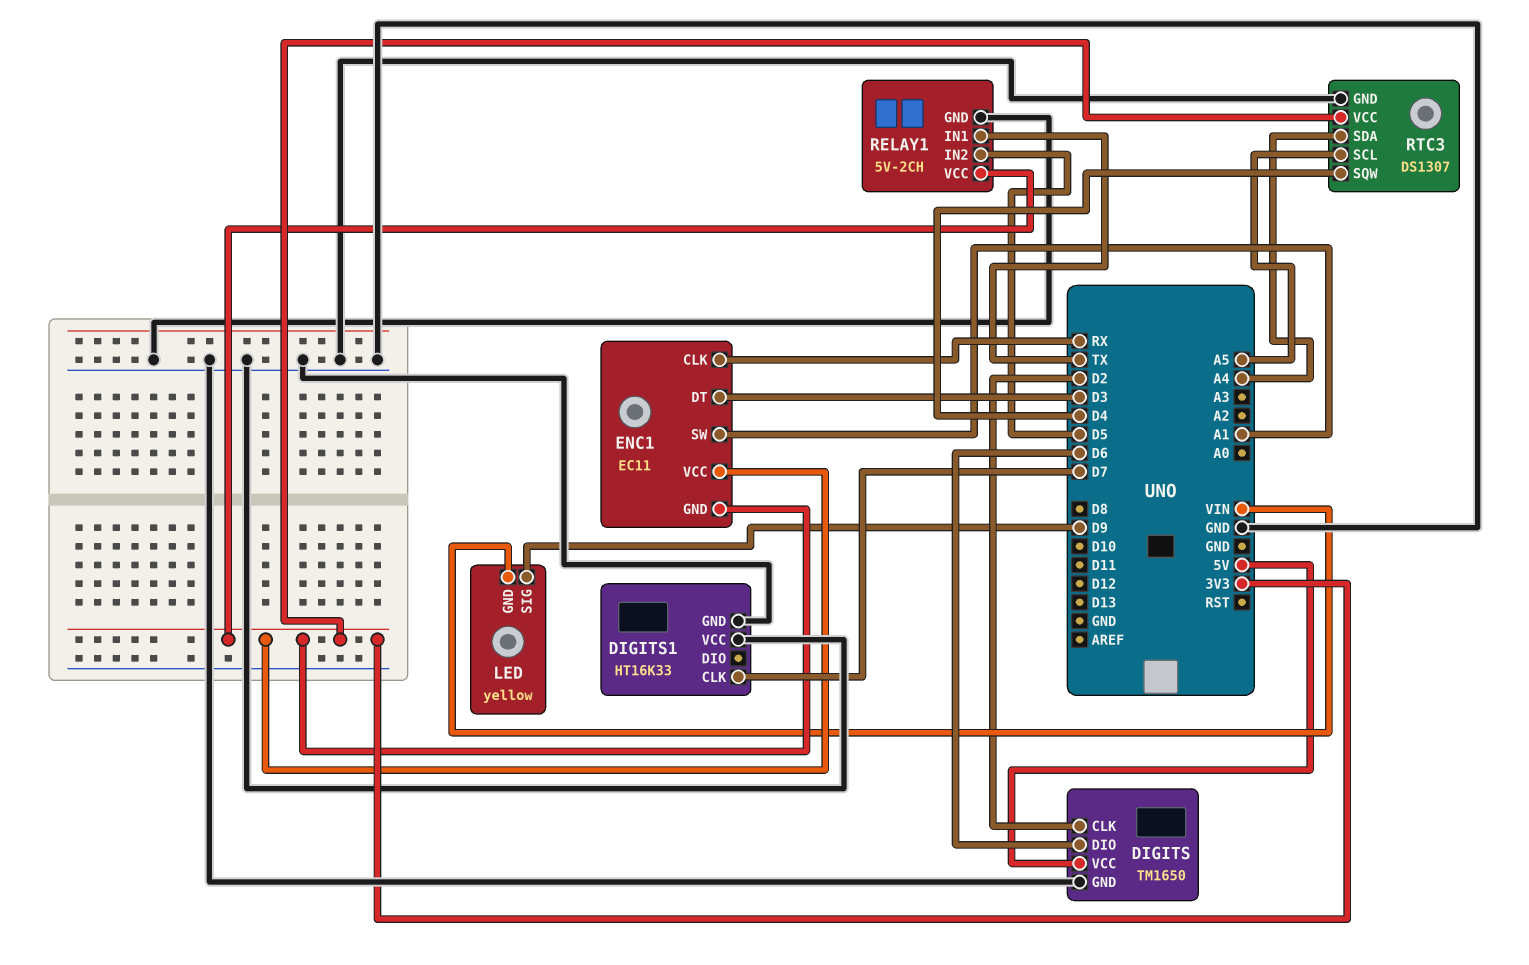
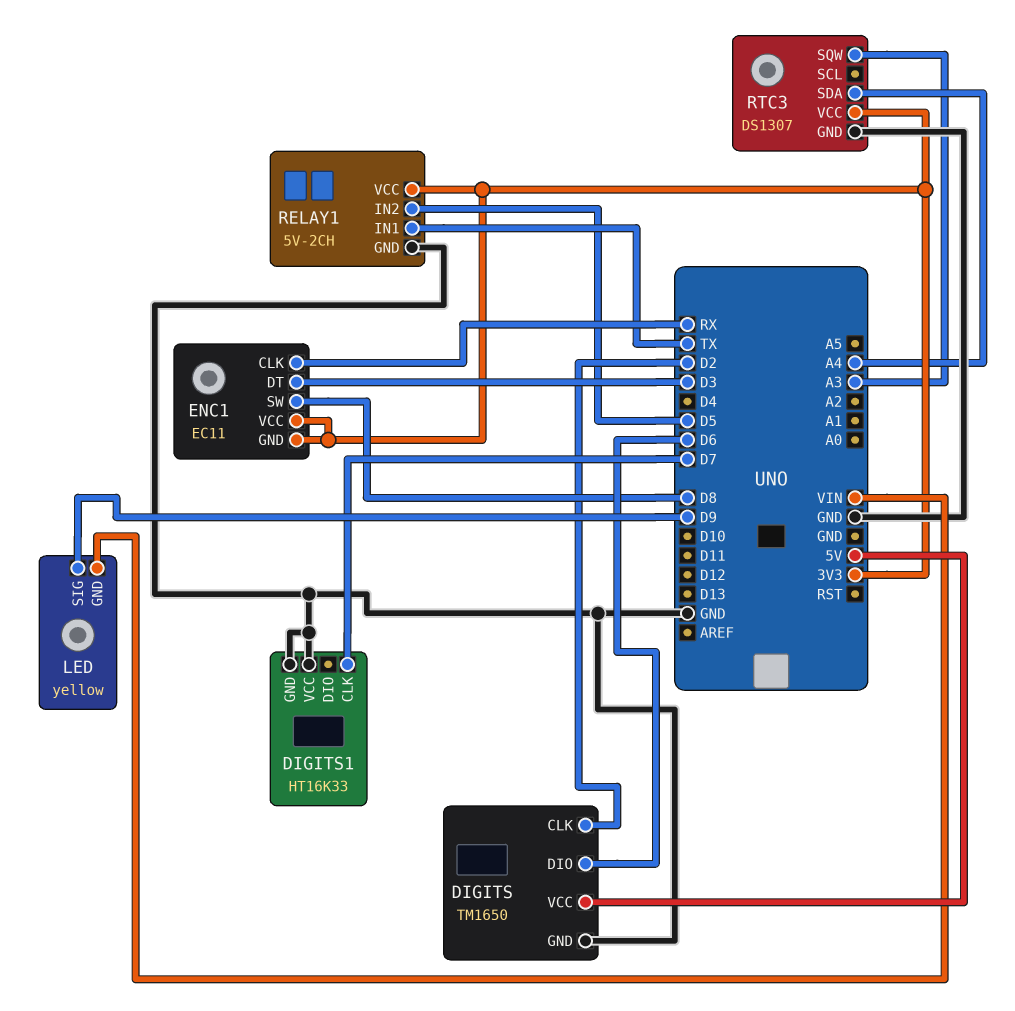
ENC1 pin SW: A1 -> D8
RTC3 pin SCL: A5 -> none
RTC3 pin SQW: D4 -> A3

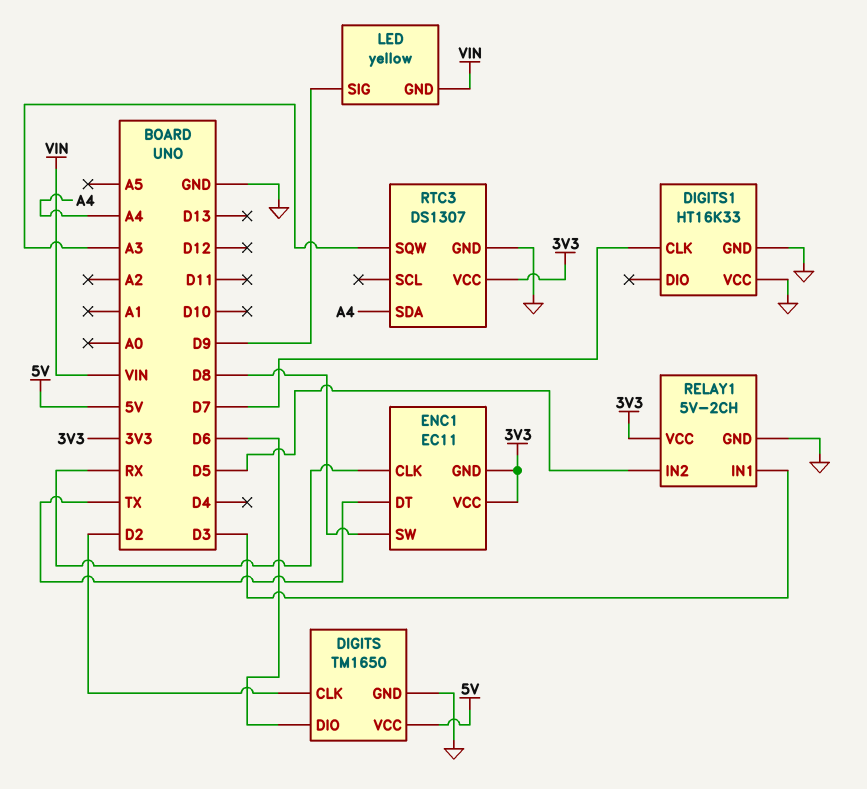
ENC1 pin DT: D3 -> TX
RELAY1 pin IN1: TX -> D3

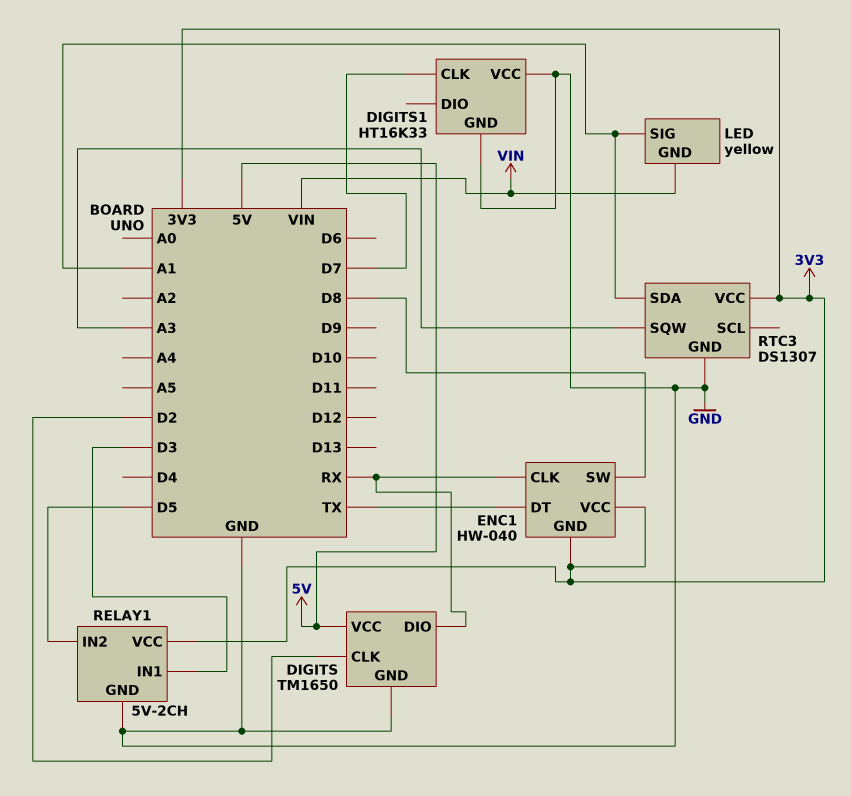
DIGITS pin DIO: D6 -> RX
ENC1: EC11 -> HW-040
LED pin SIG: D9 -> A1
RTC3 pin SDA: A4 -> A1

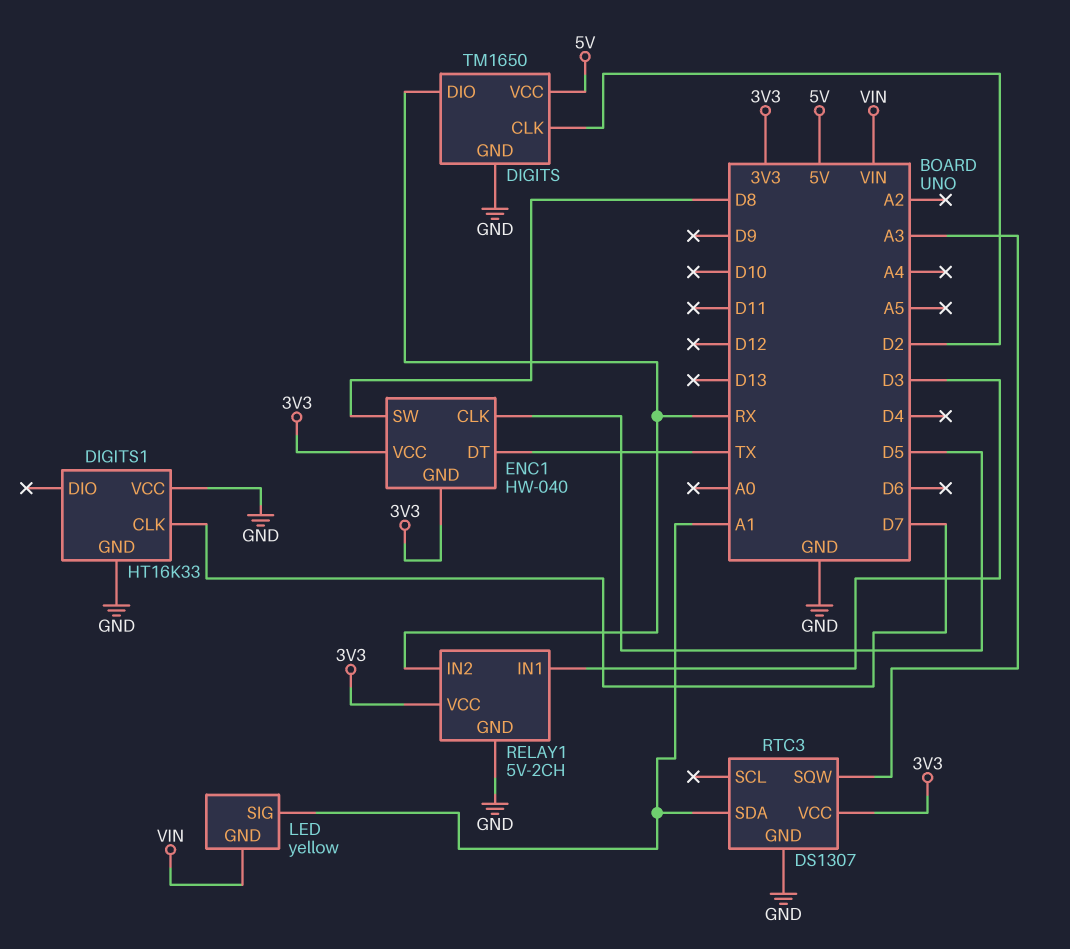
ENC1 pin CLK: RX -> D5
RELAY1 pin IN2: D5 -> RX

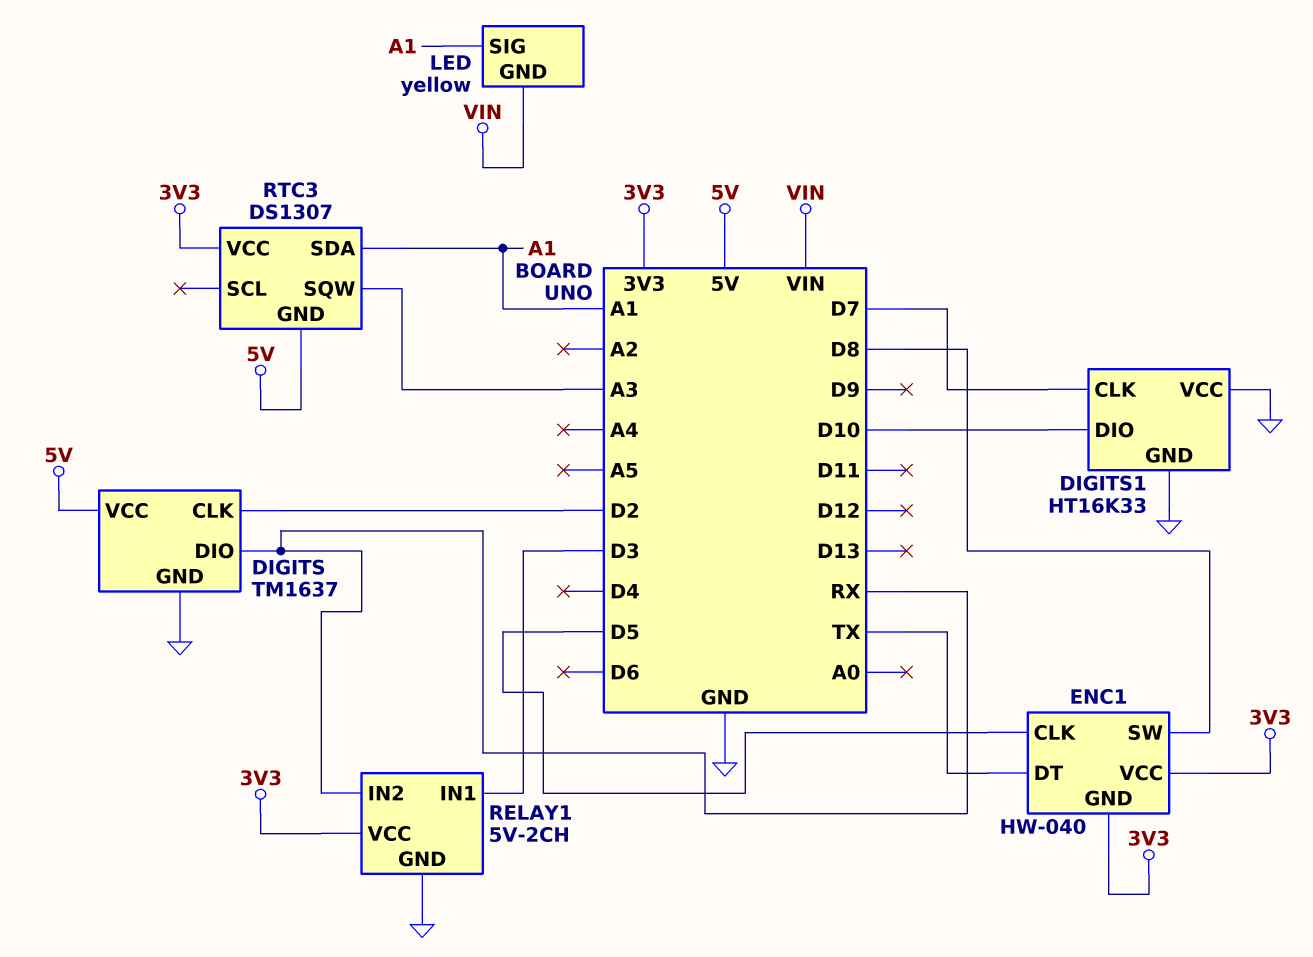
DIGITS: TM1650 -> TM1637
DIGITS1 pin DIO: none -> D10
RTC3 pin GND: GND -> 5V

